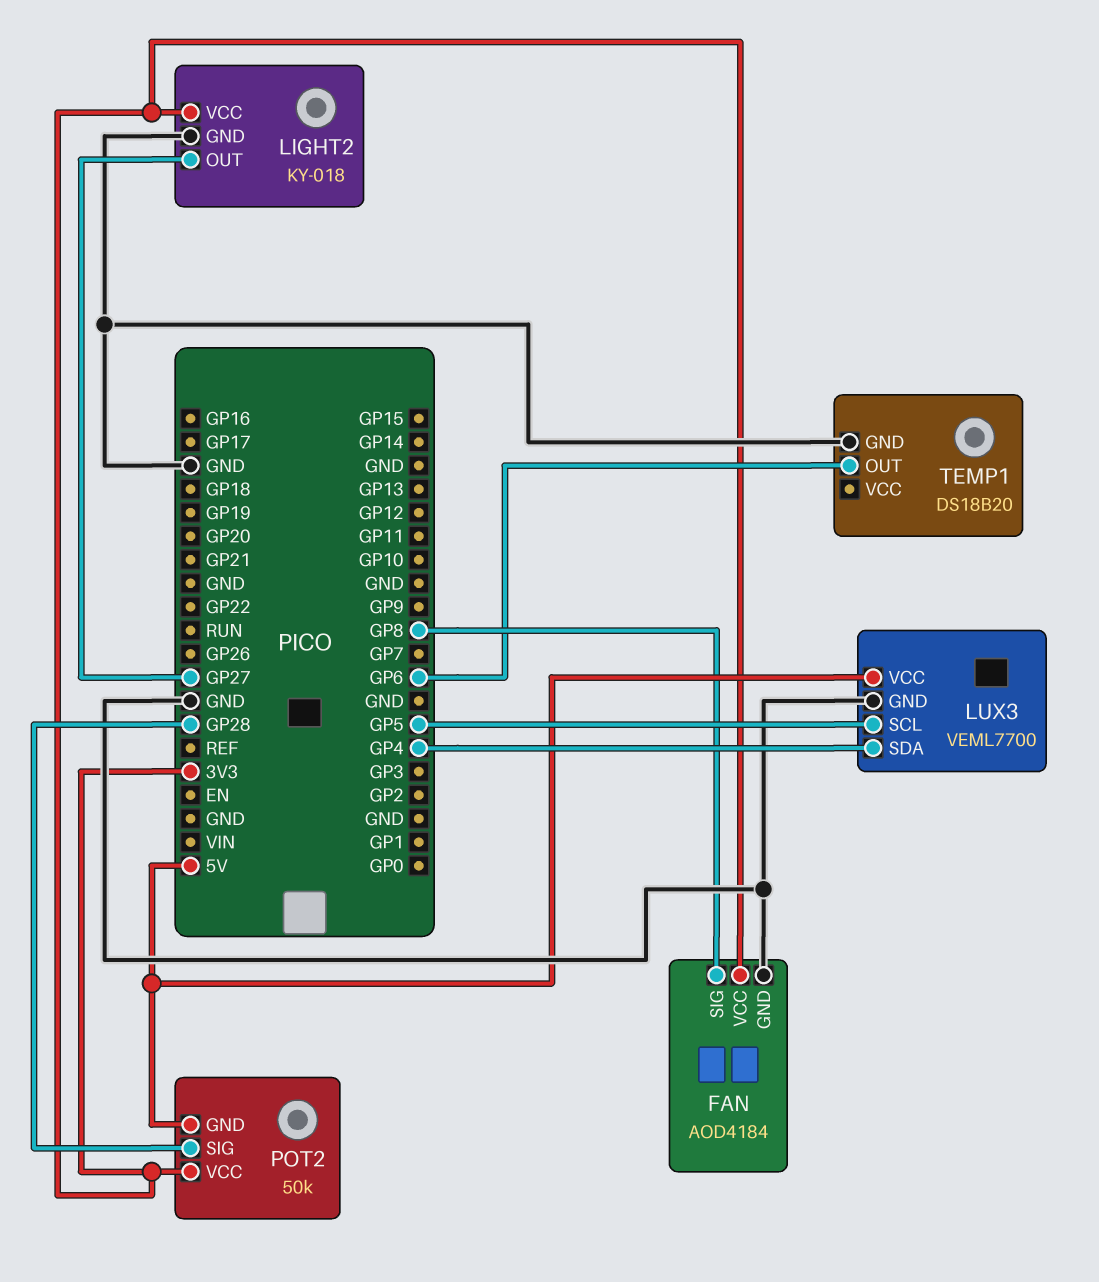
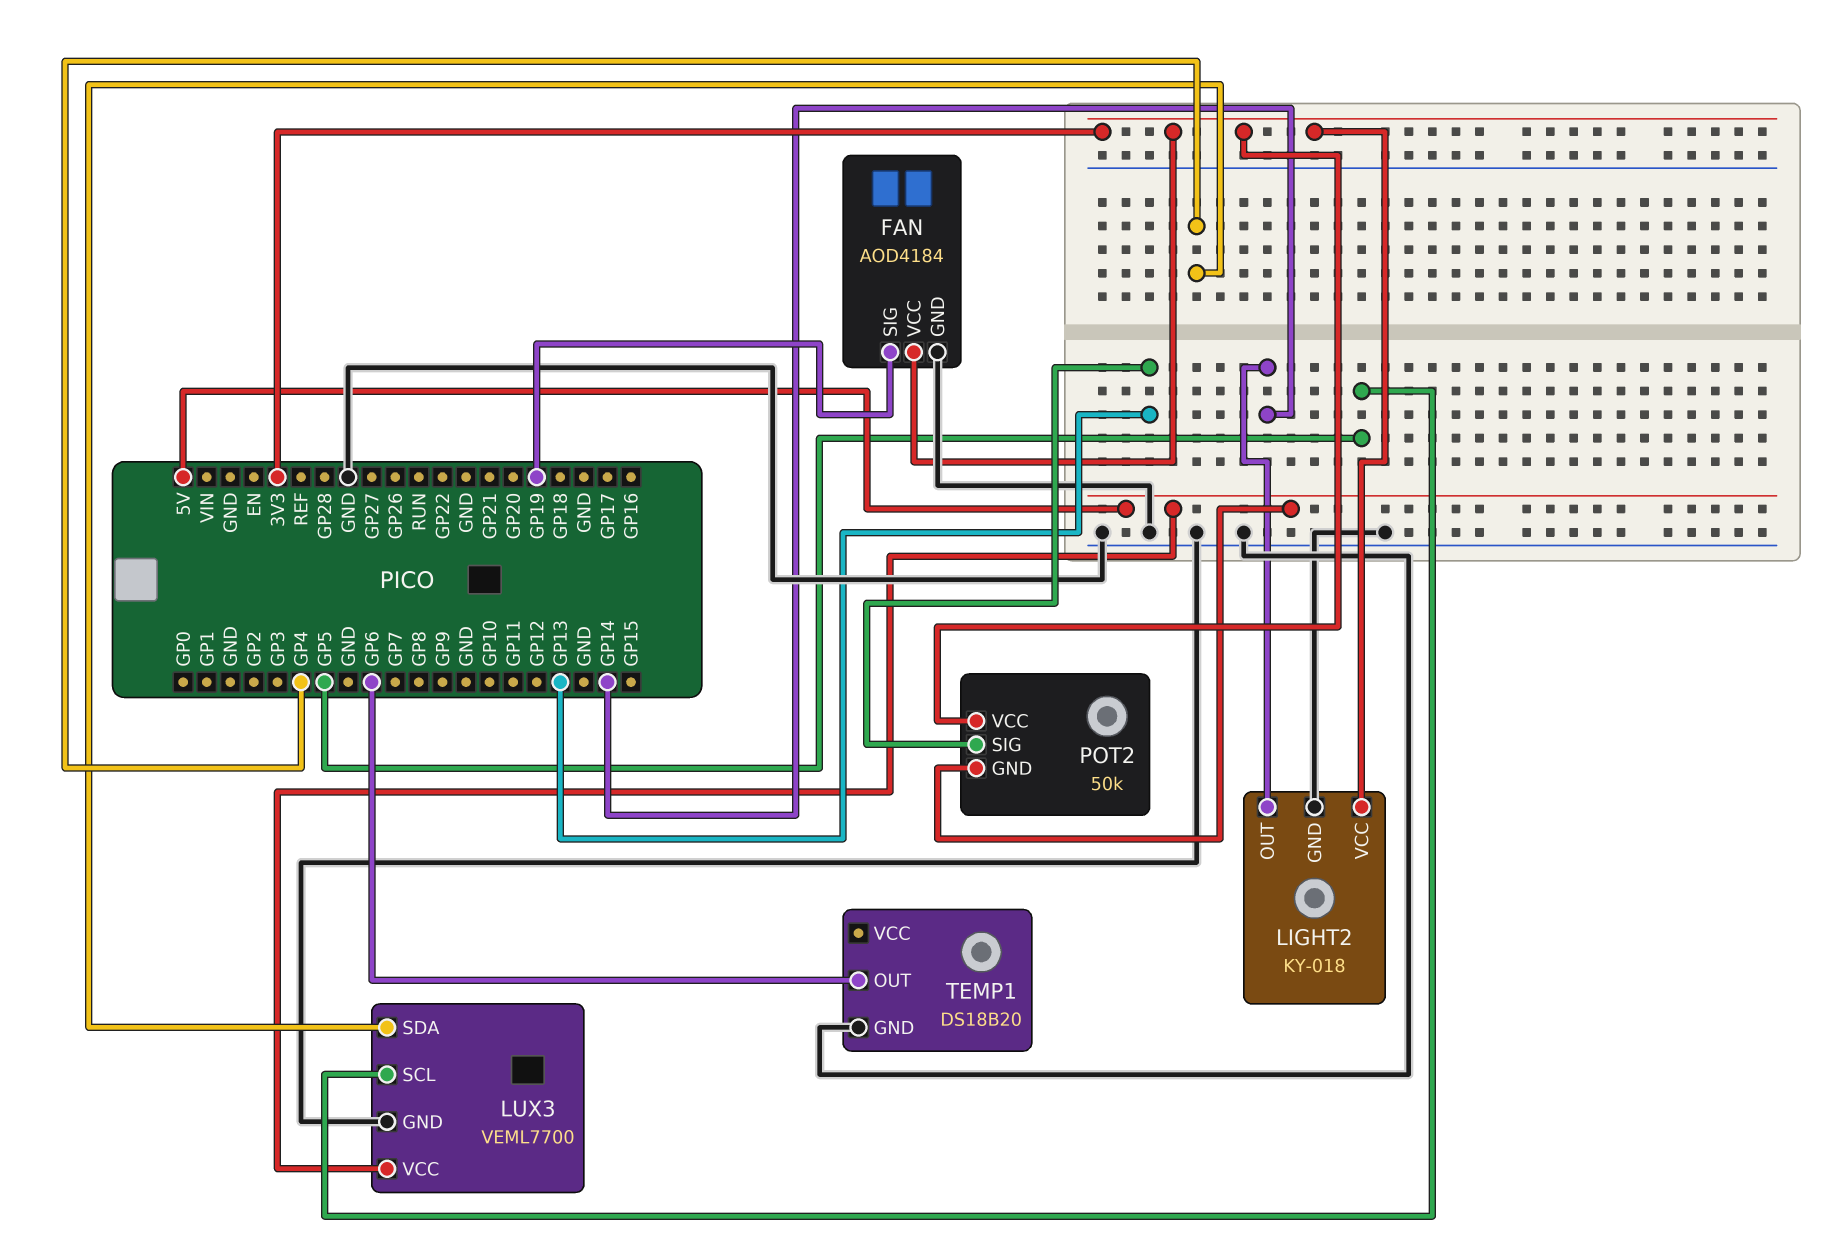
FAN pin SIG: GP8 -> GP19
LIGHT2 pin OUT: GP27 -> GP14
POT2 pin SIG: GP28 -> GP13

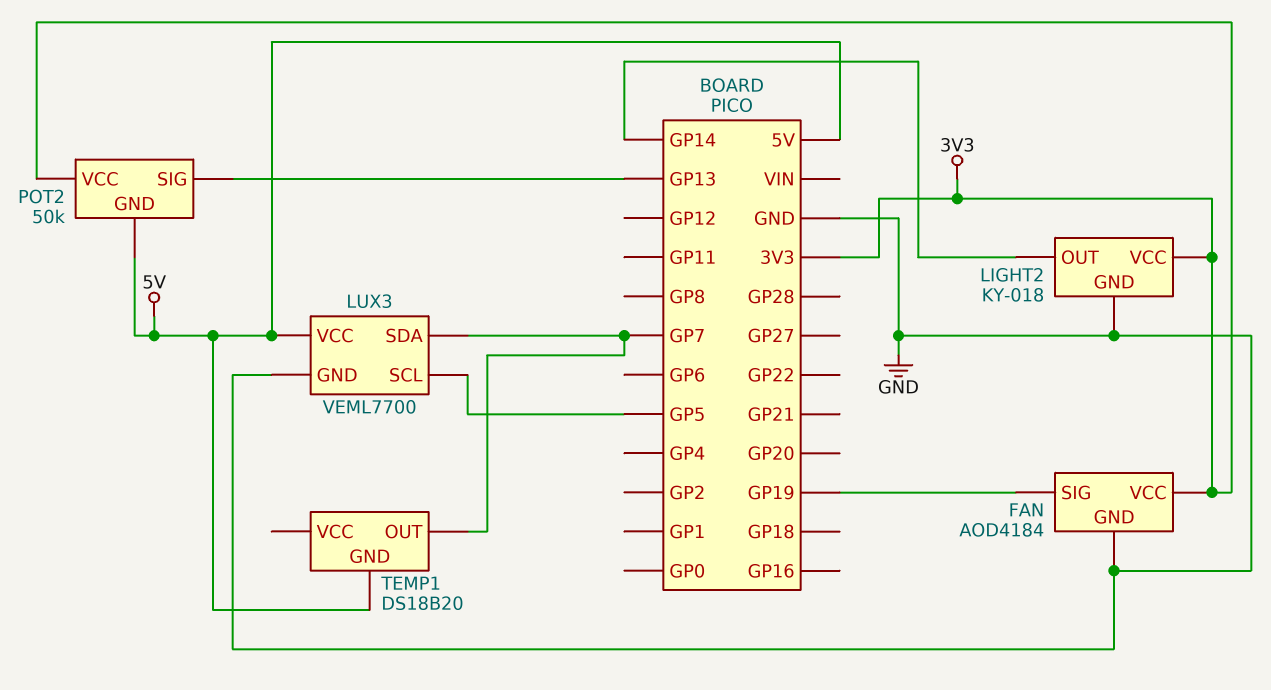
LUX3 pin SDA: GP4 -> GP7
TEMP1 pin GND: GND -> 5V
TEMP1 pin OUT: GP6 -> GP7

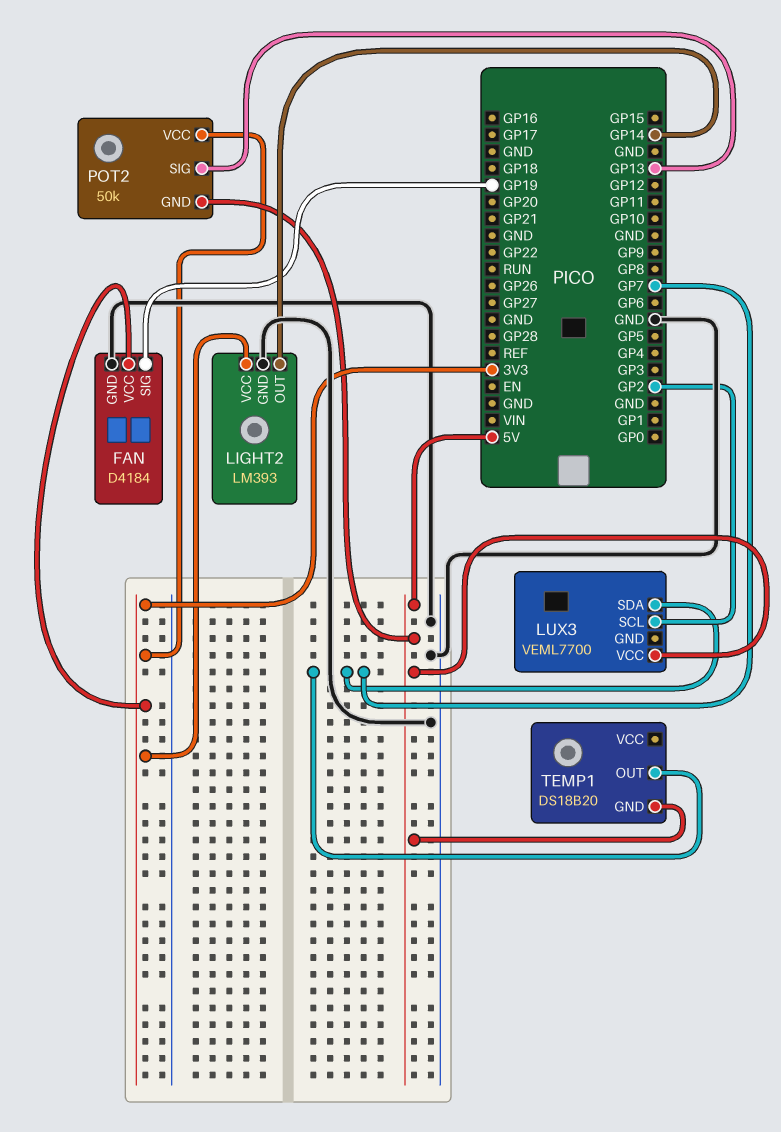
FAN: AOD4184 -> D4184
LIGHT2: KY-018 -> LM393
LUX3 pin GND: GND -> none
LUX3 pin SCL: GP5 -> GP2

